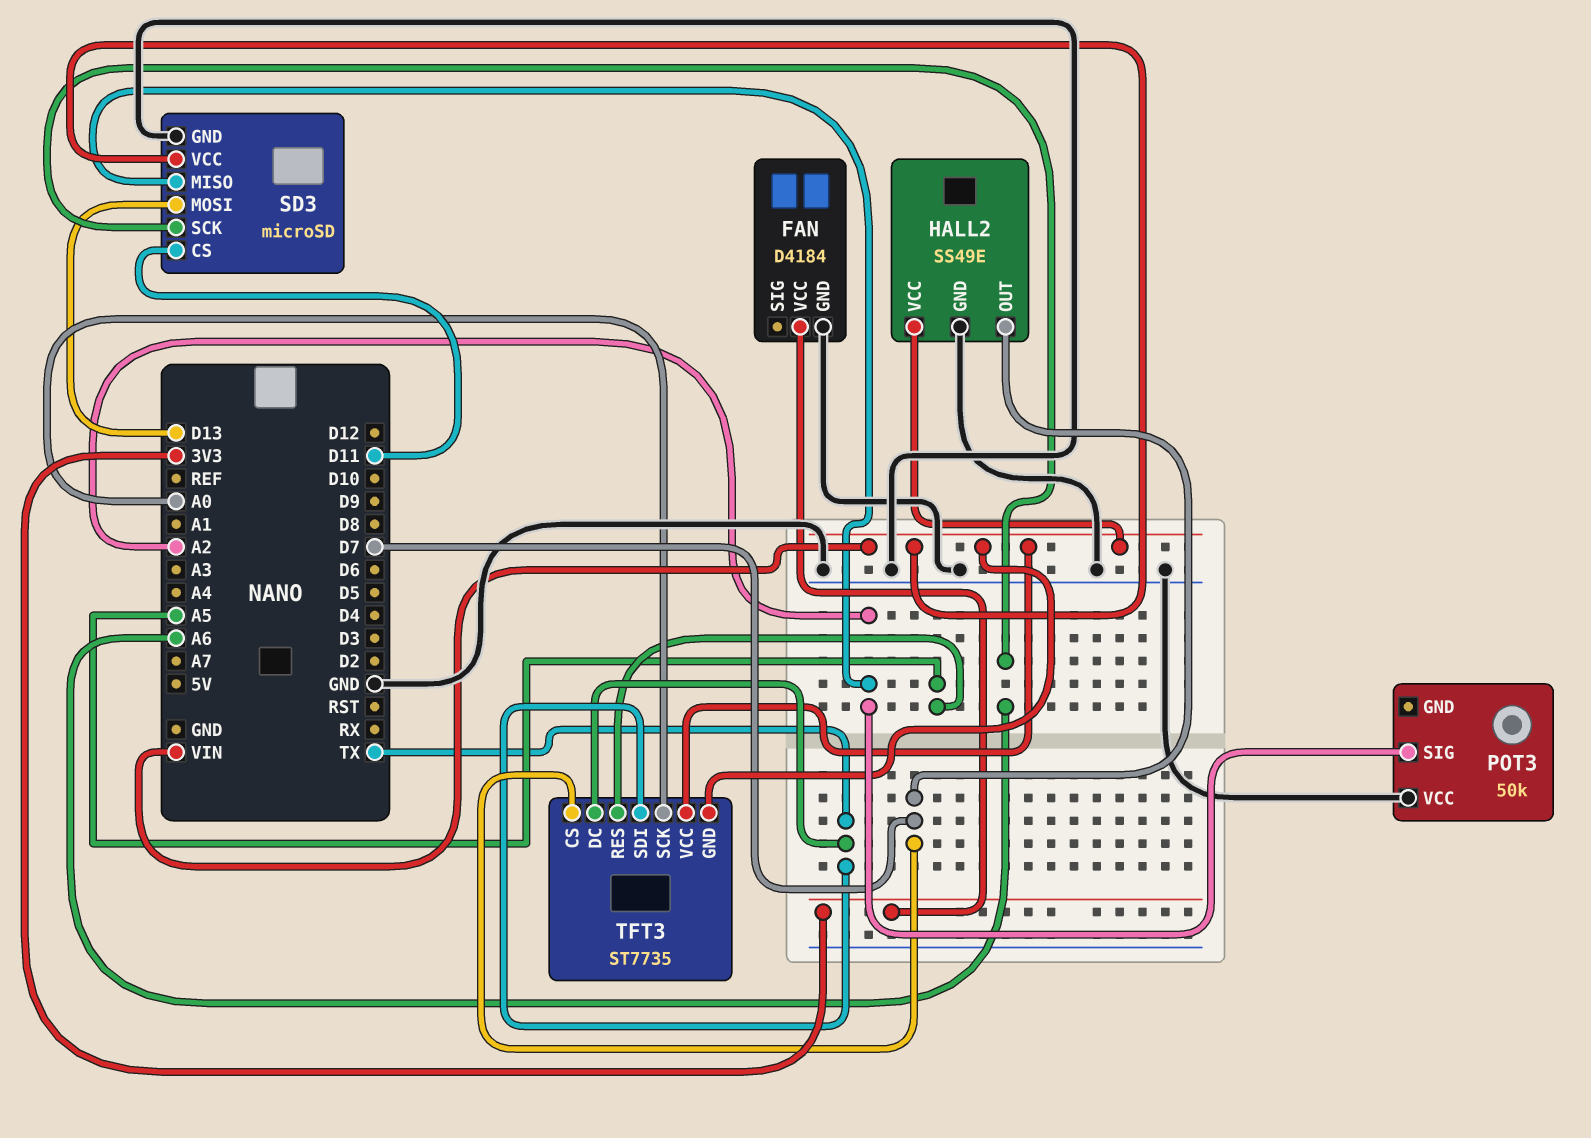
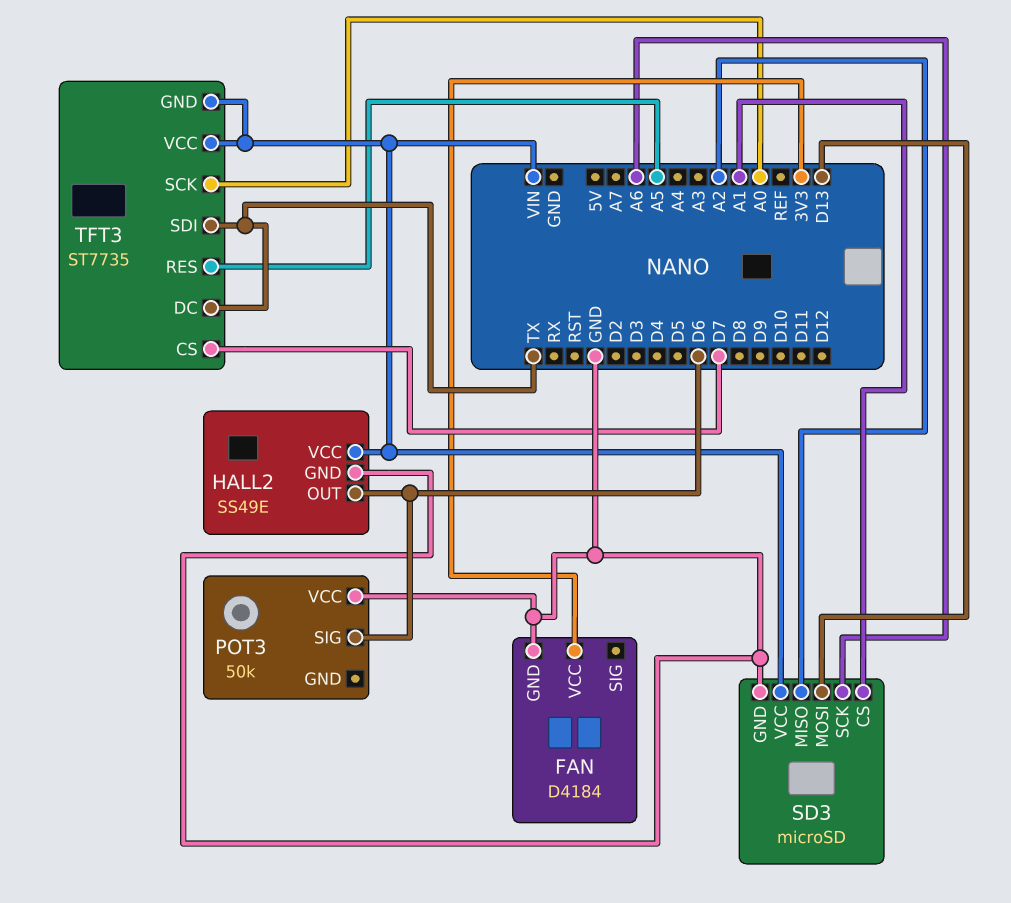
HALL2 pin OUT: D7 -> D6
POT3 pin SIG: A2 -> D6
SD3 pin CS: D11 -> A1

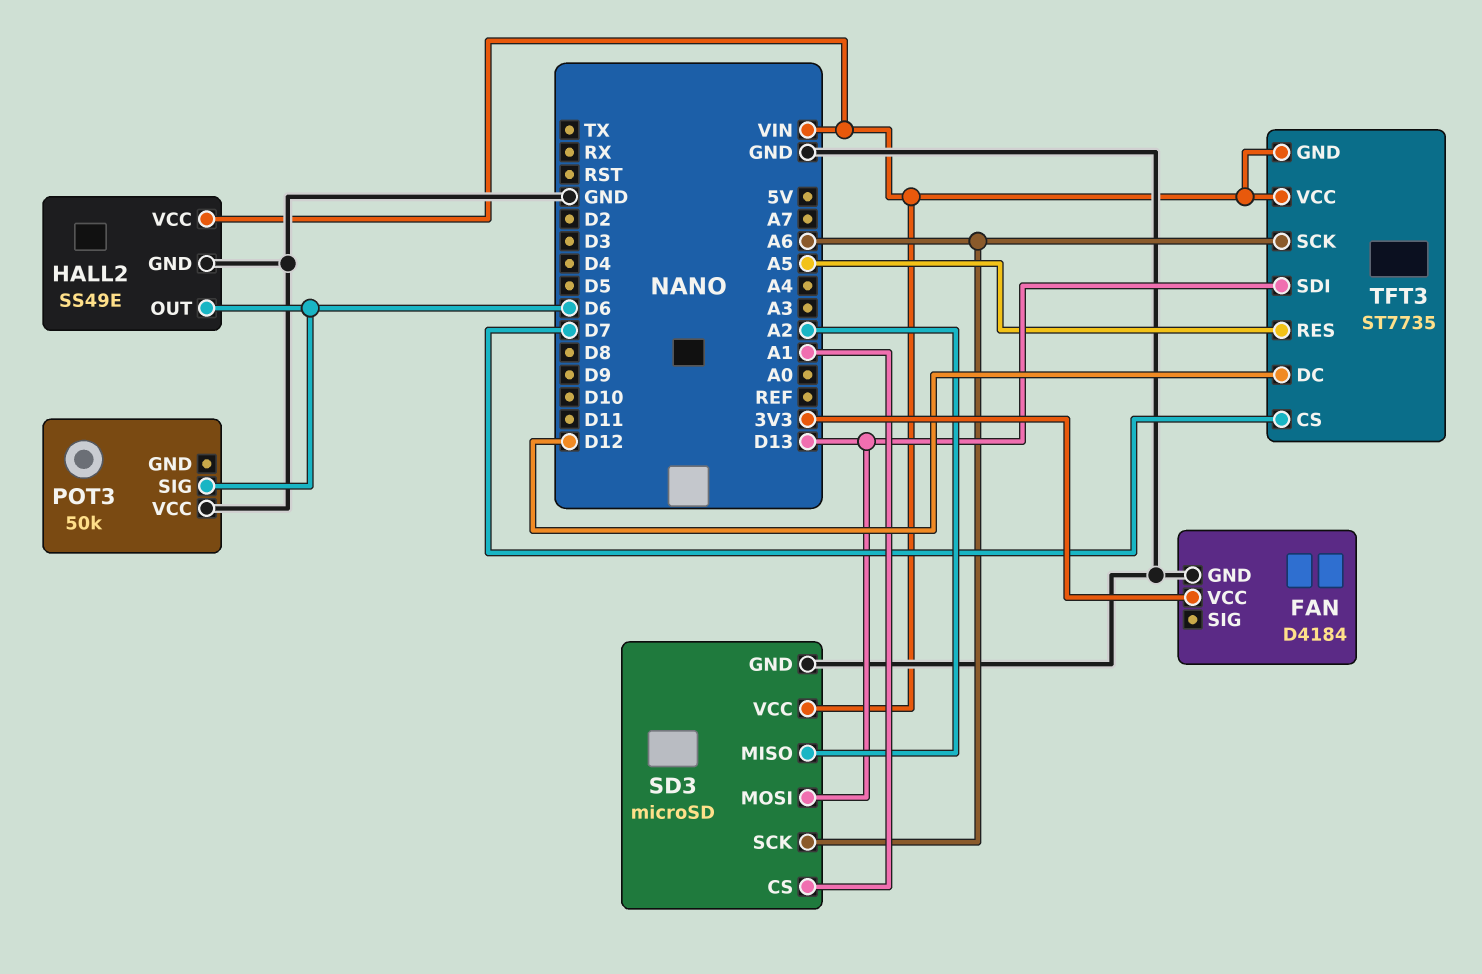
TFT3 pin DC: TX -> D12
TFT3 pin SCK: A0 -> A6
TFT3 pin SDI: TX -> D13

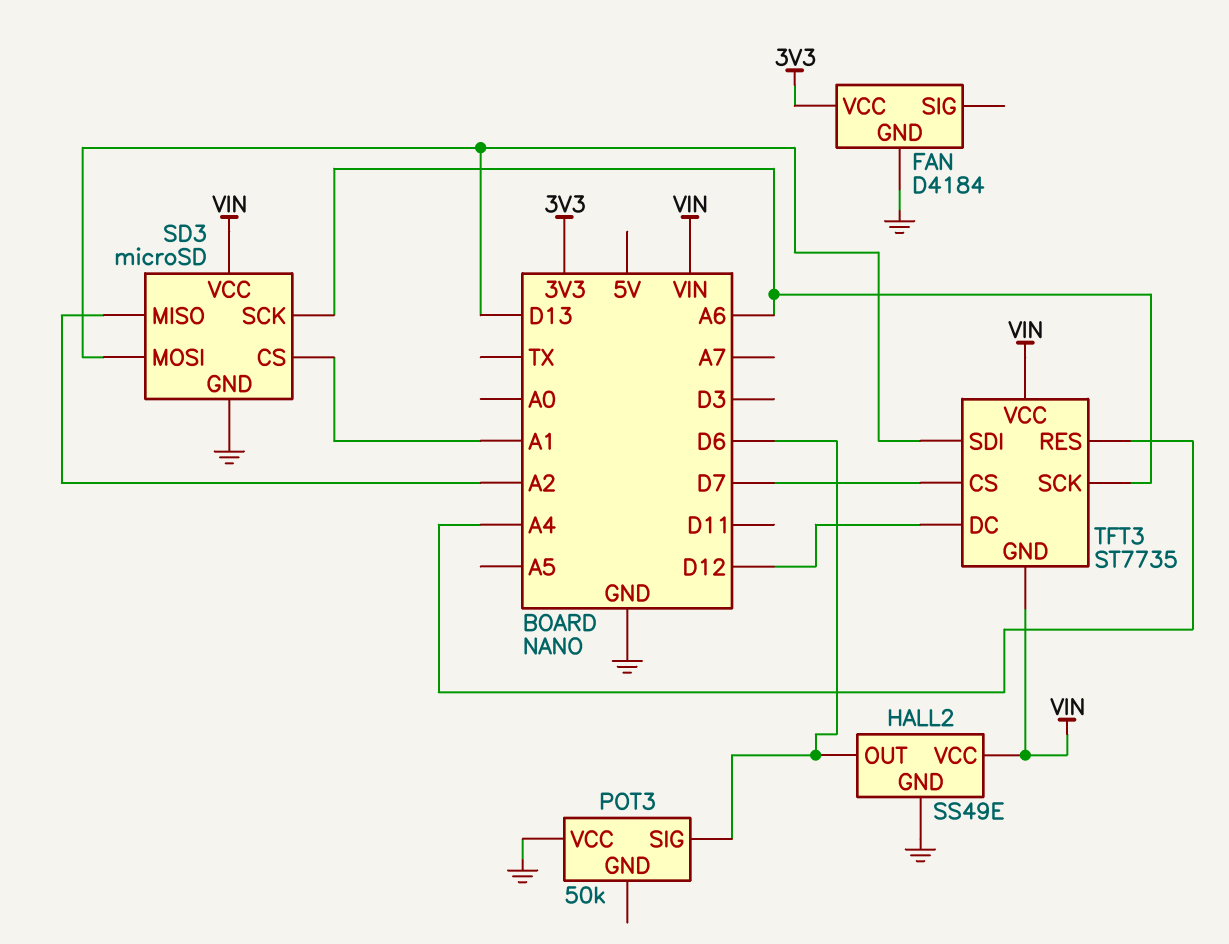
TFT3 pin RES: A5 -> A4

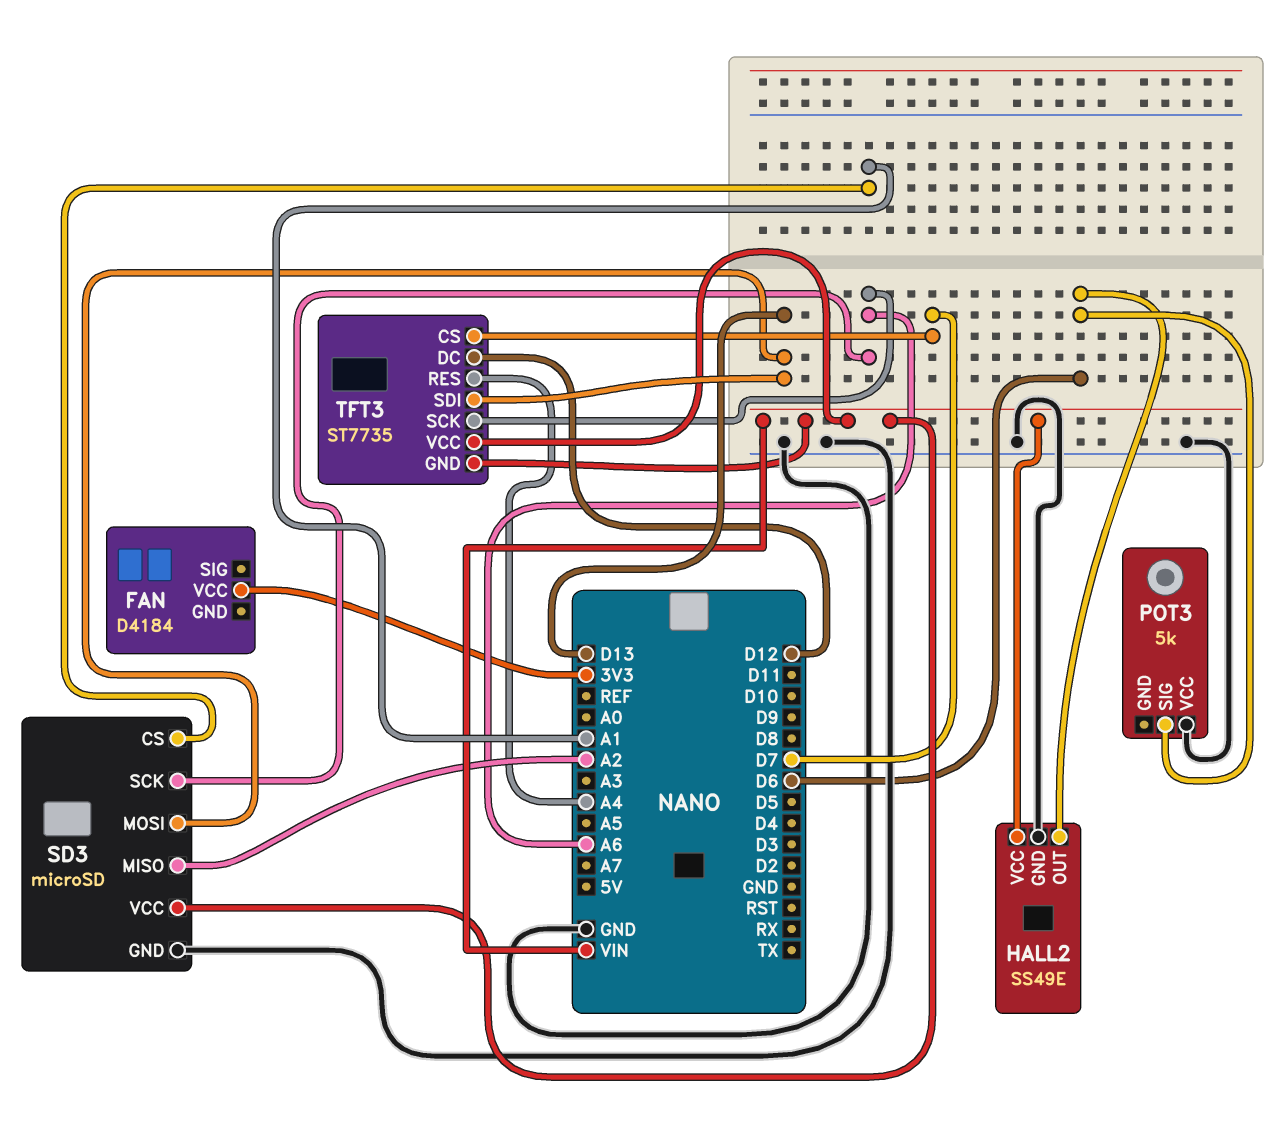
FAN pin GND: GND -> none
POT3: 50k -> 5k

